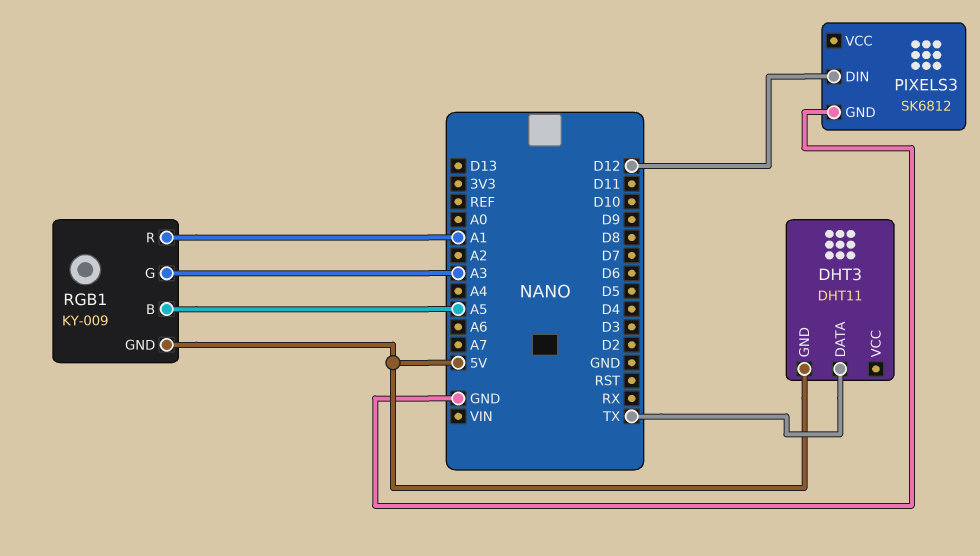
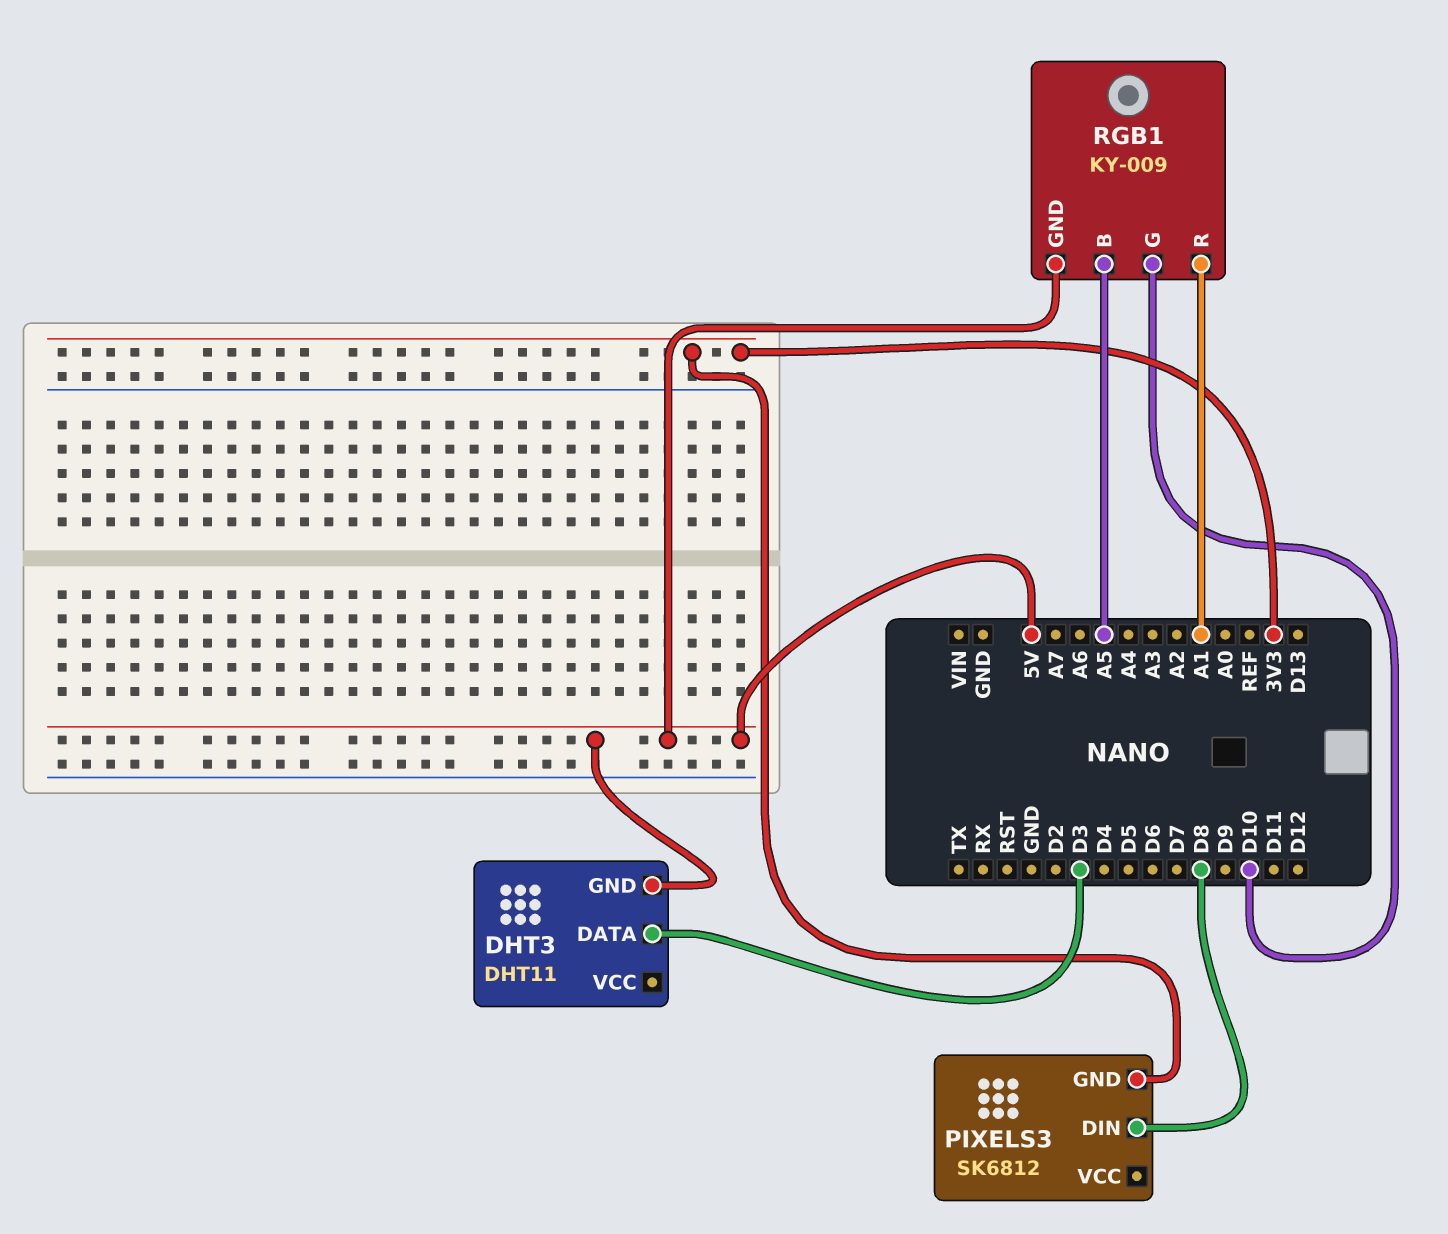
DHT3 pin DATA: TX -> D3
PIXELS3 pin DIN: D12 -> D8
PIXELS3 pin GND: GND -> 3V3
RGB1 pin G: A3 -> D10

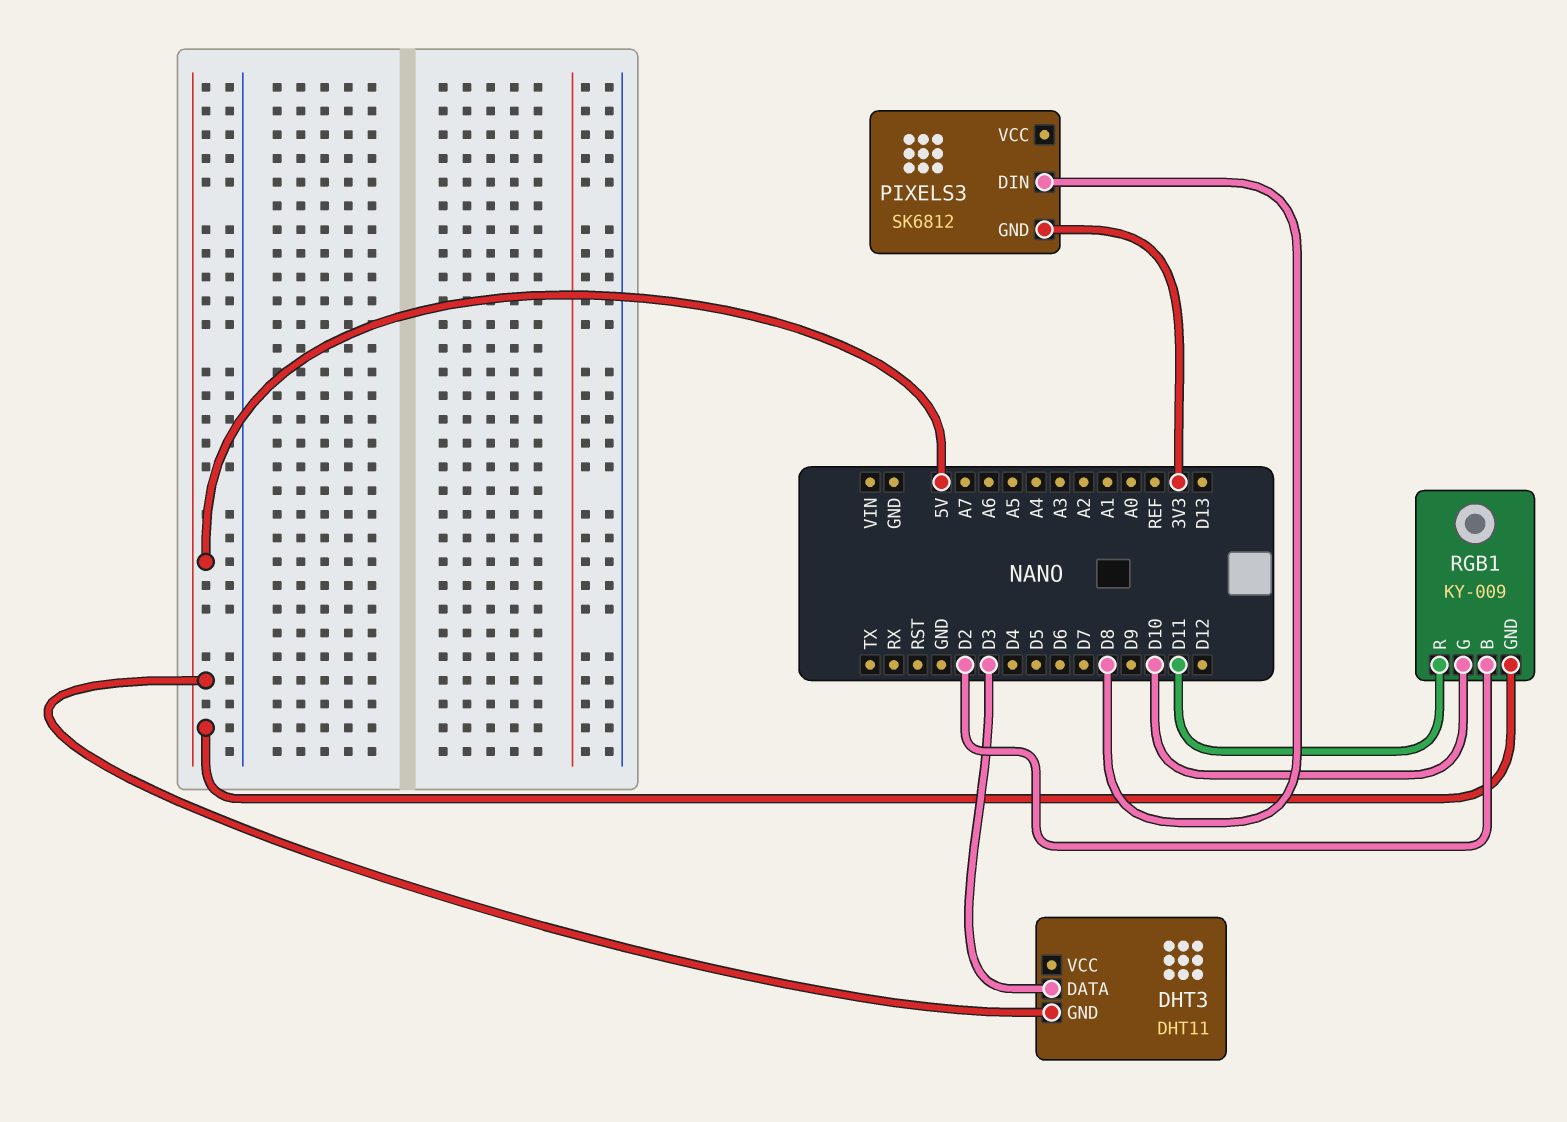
RGB1 pin B: A5 -> D2
RGB1 pin R: A1 -> D11

